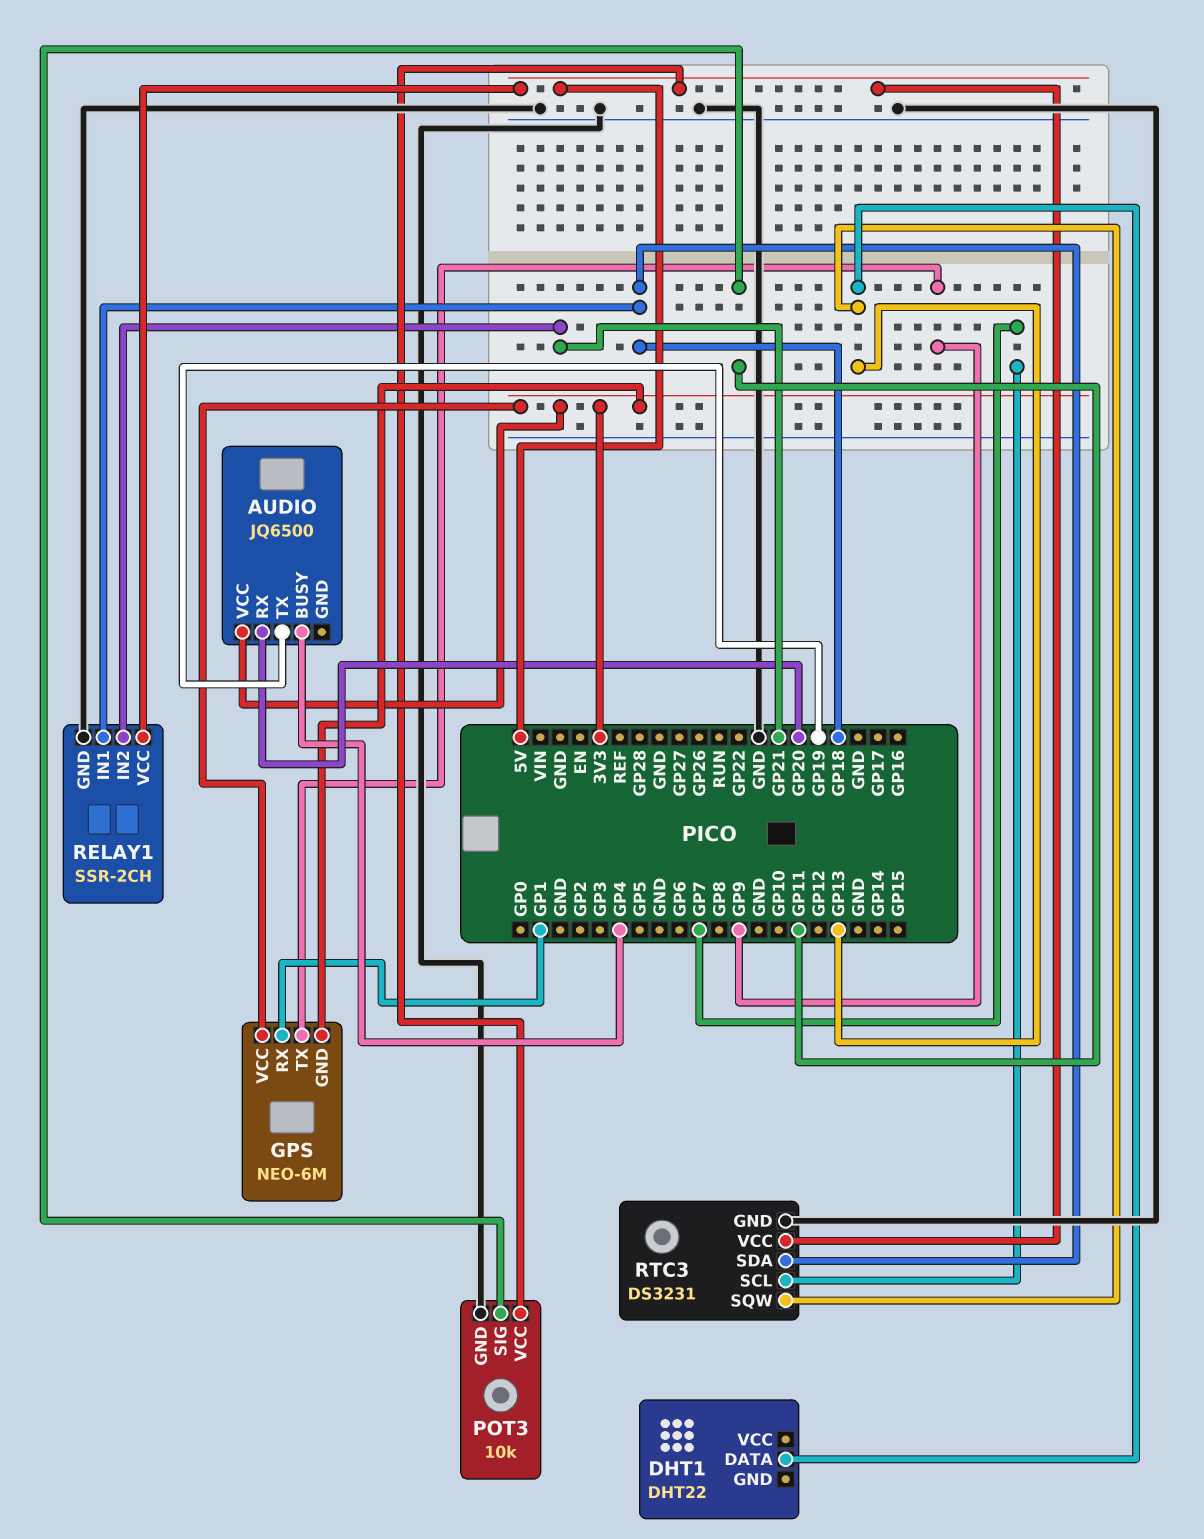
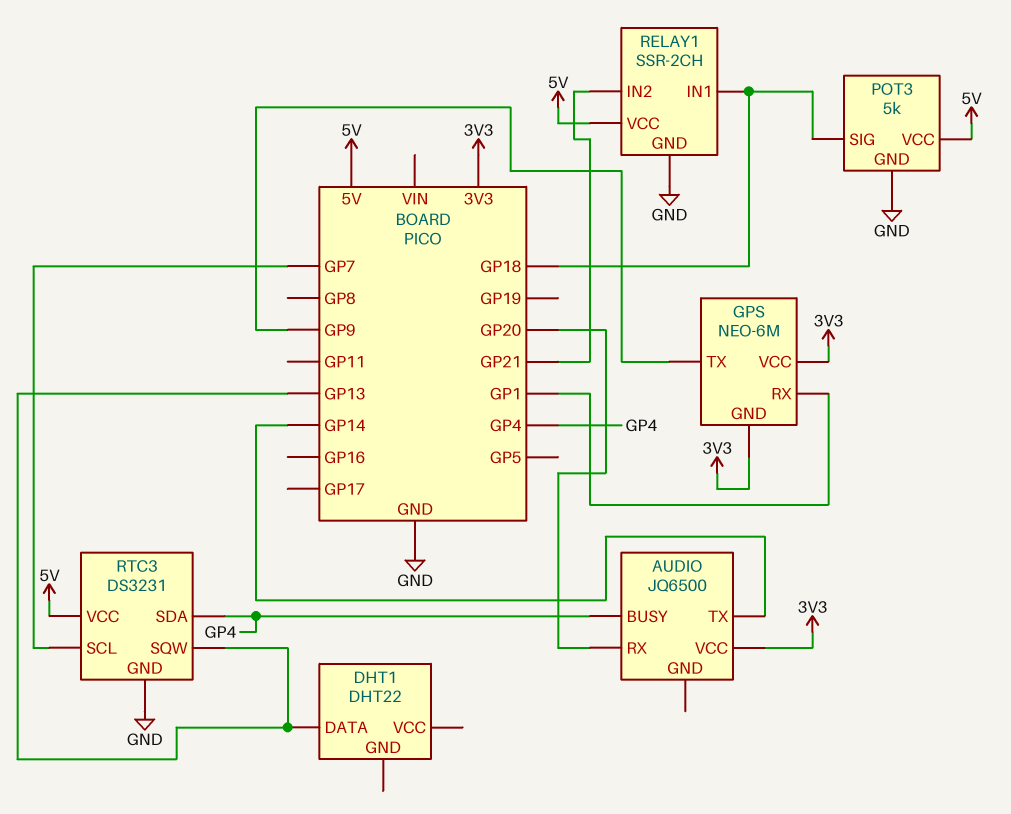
AUDIO pin TX: GP19 -> GP14
POT3: 10k -> 5k
POT3 pin SIG: GP11 -> GP18
RTC3 pin SDA: GP18 -> GP4

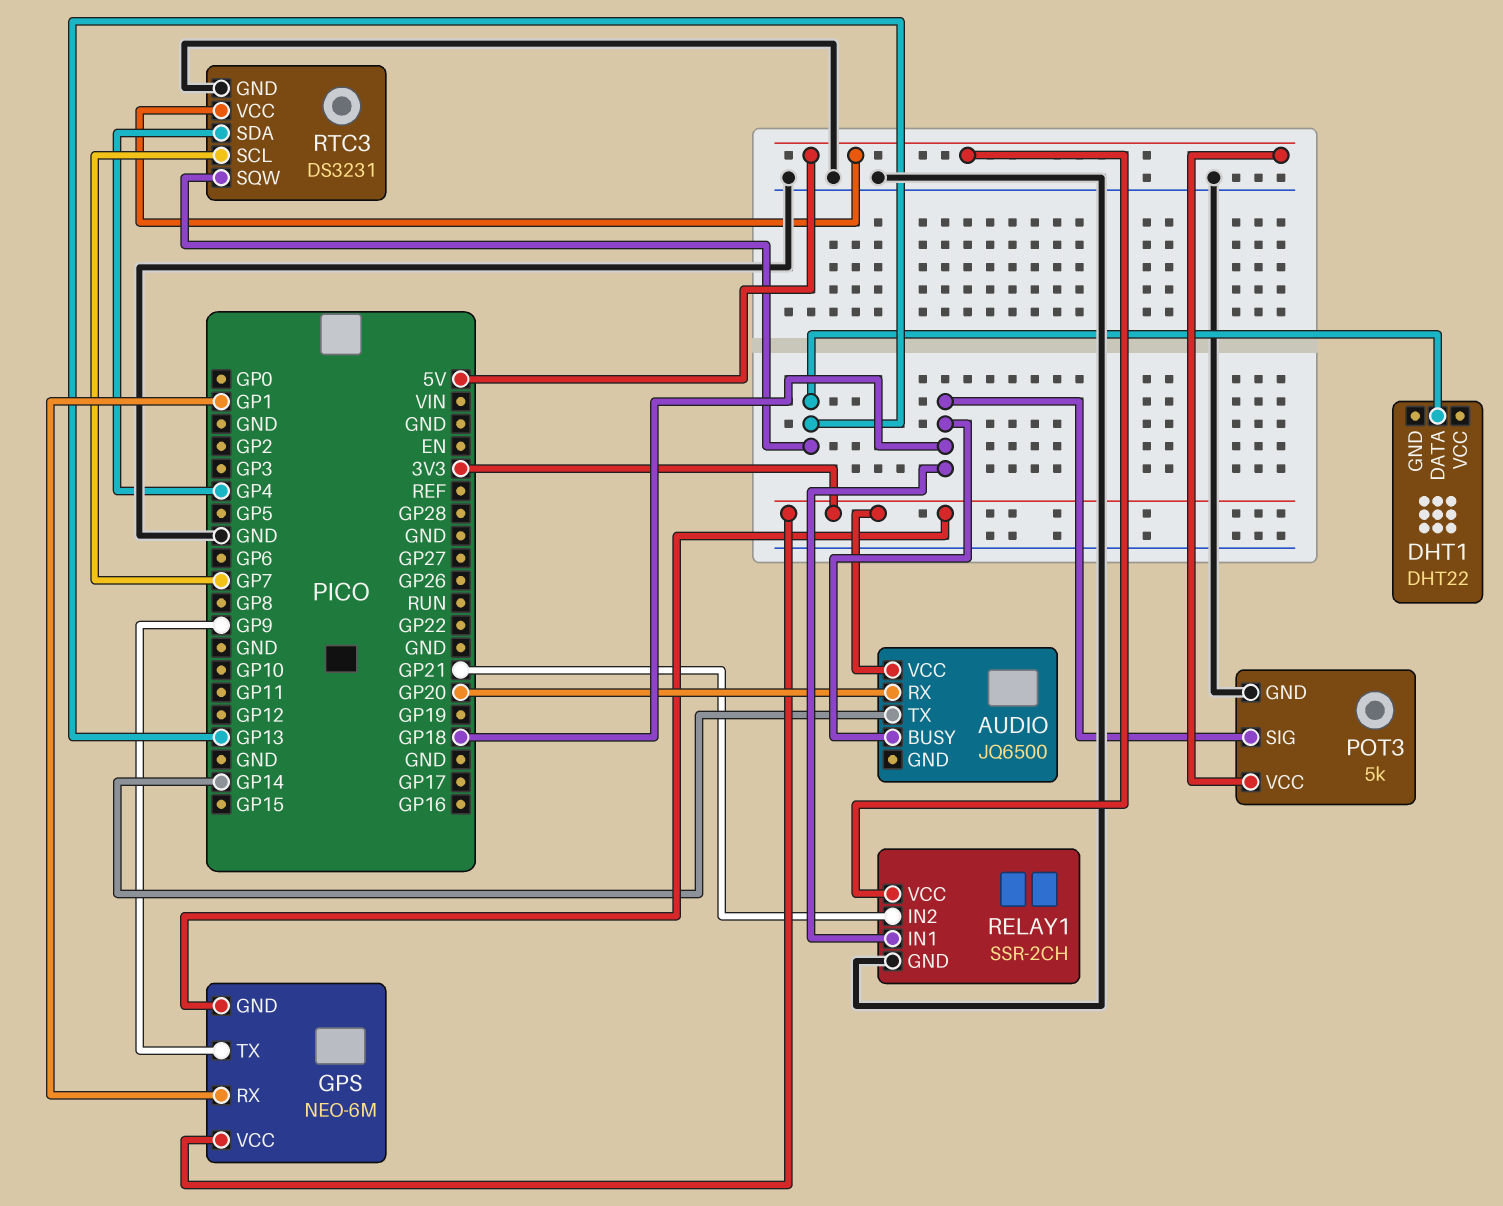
AUDIO pin BUSY: GP4 -> GP18

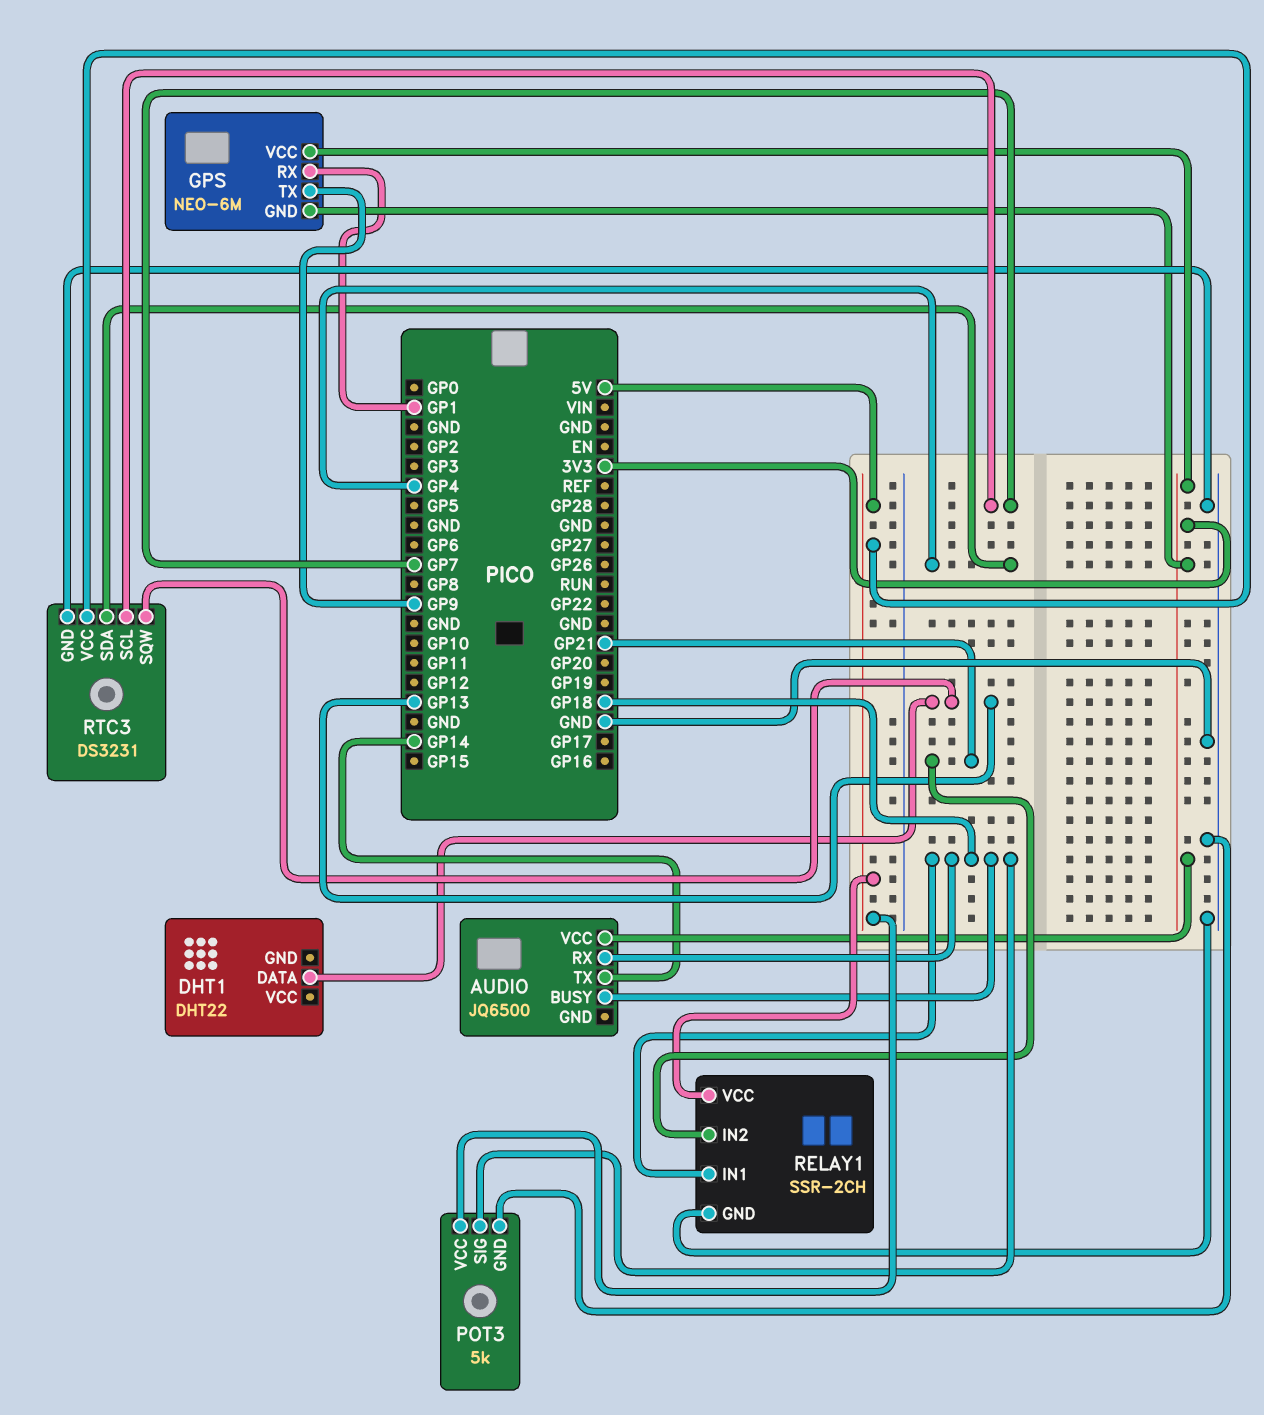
AUDIO pin RX: GP20 -> GP18

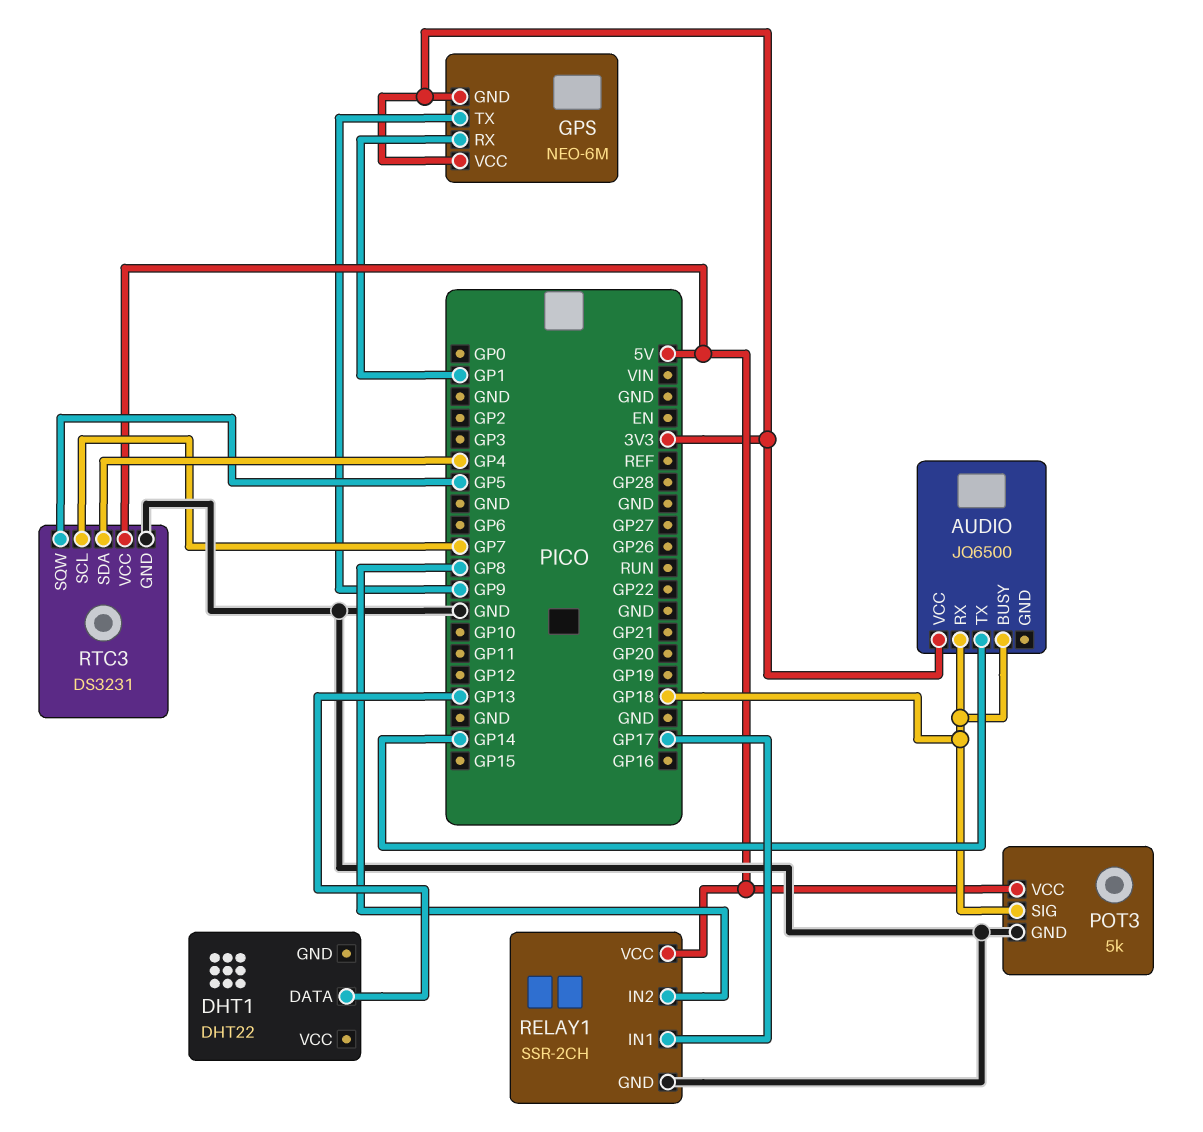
RELAY1 pin IN1: GP18 -> GP17
RELAY1 pin IN2: GP21 -> GP8
RTC3 pin SQW: GP13 -> GP5

